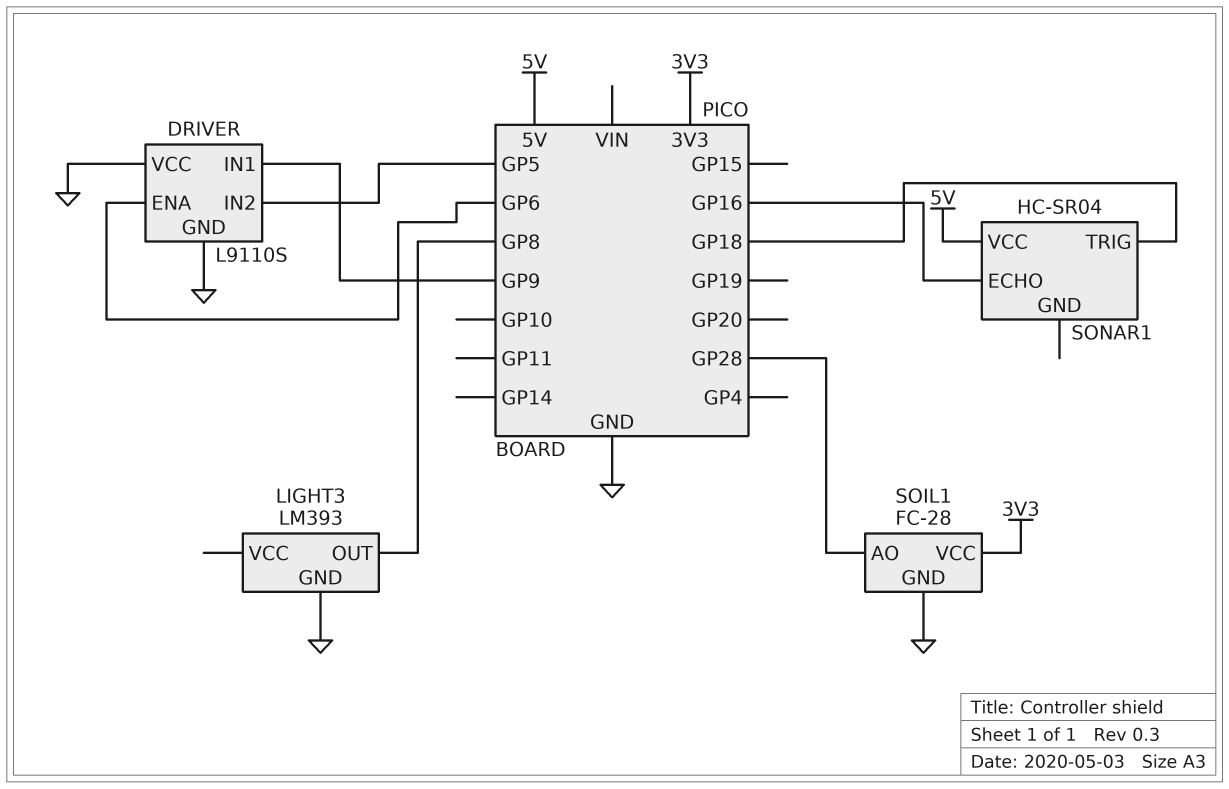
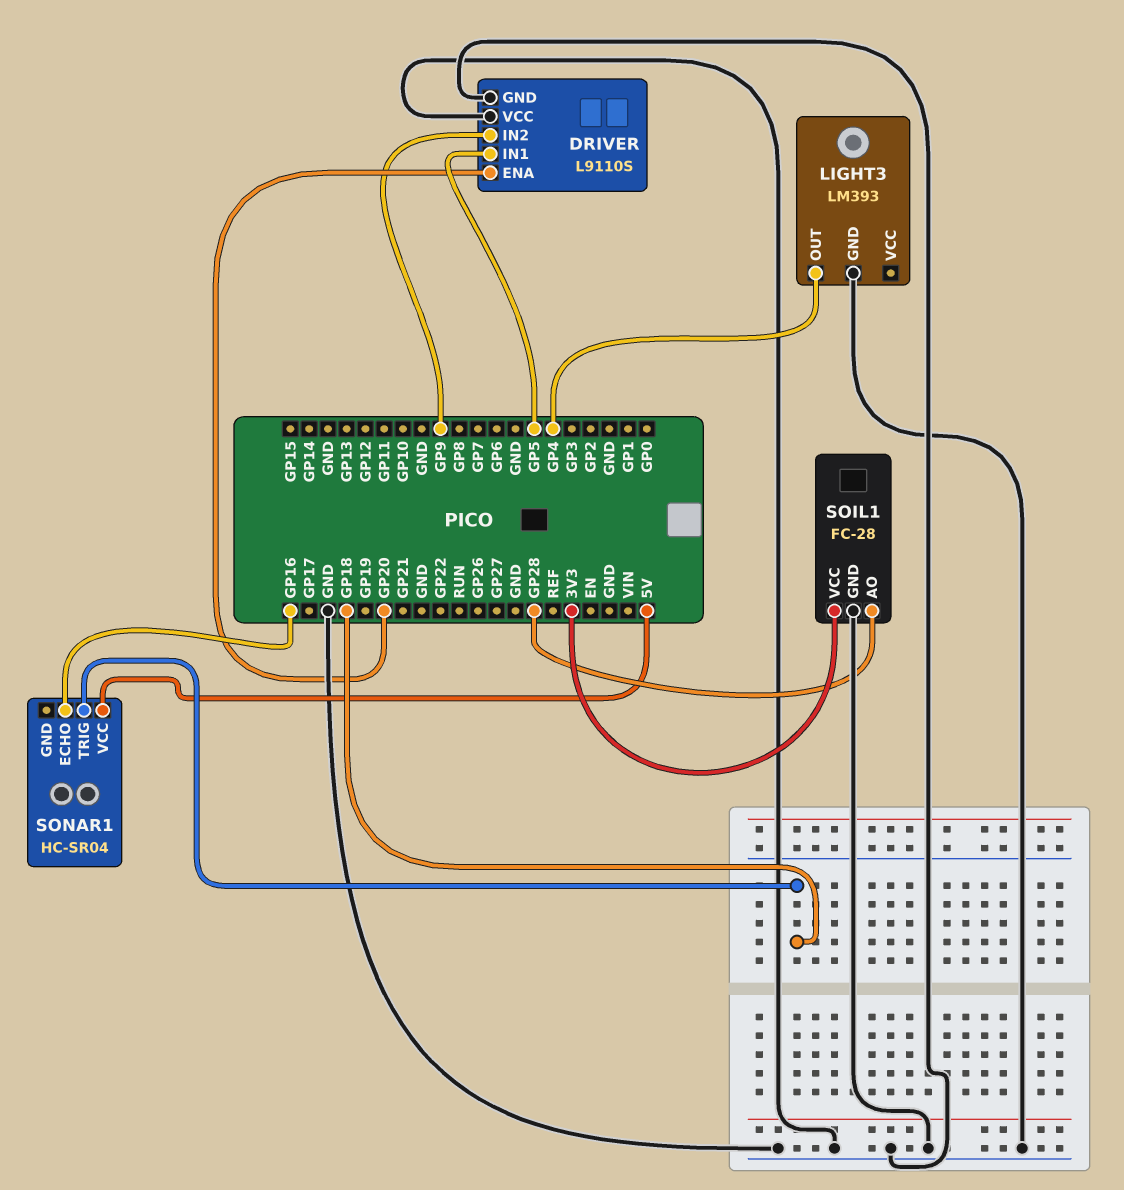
DRIVER pin ENA: GP6 -> GP20
DRIVER pin IN1: GP9 -> GP5
DRIVER pin IN2: GP5 -> GP9
LIGHT3 pin OUT: GP8 -> GP4

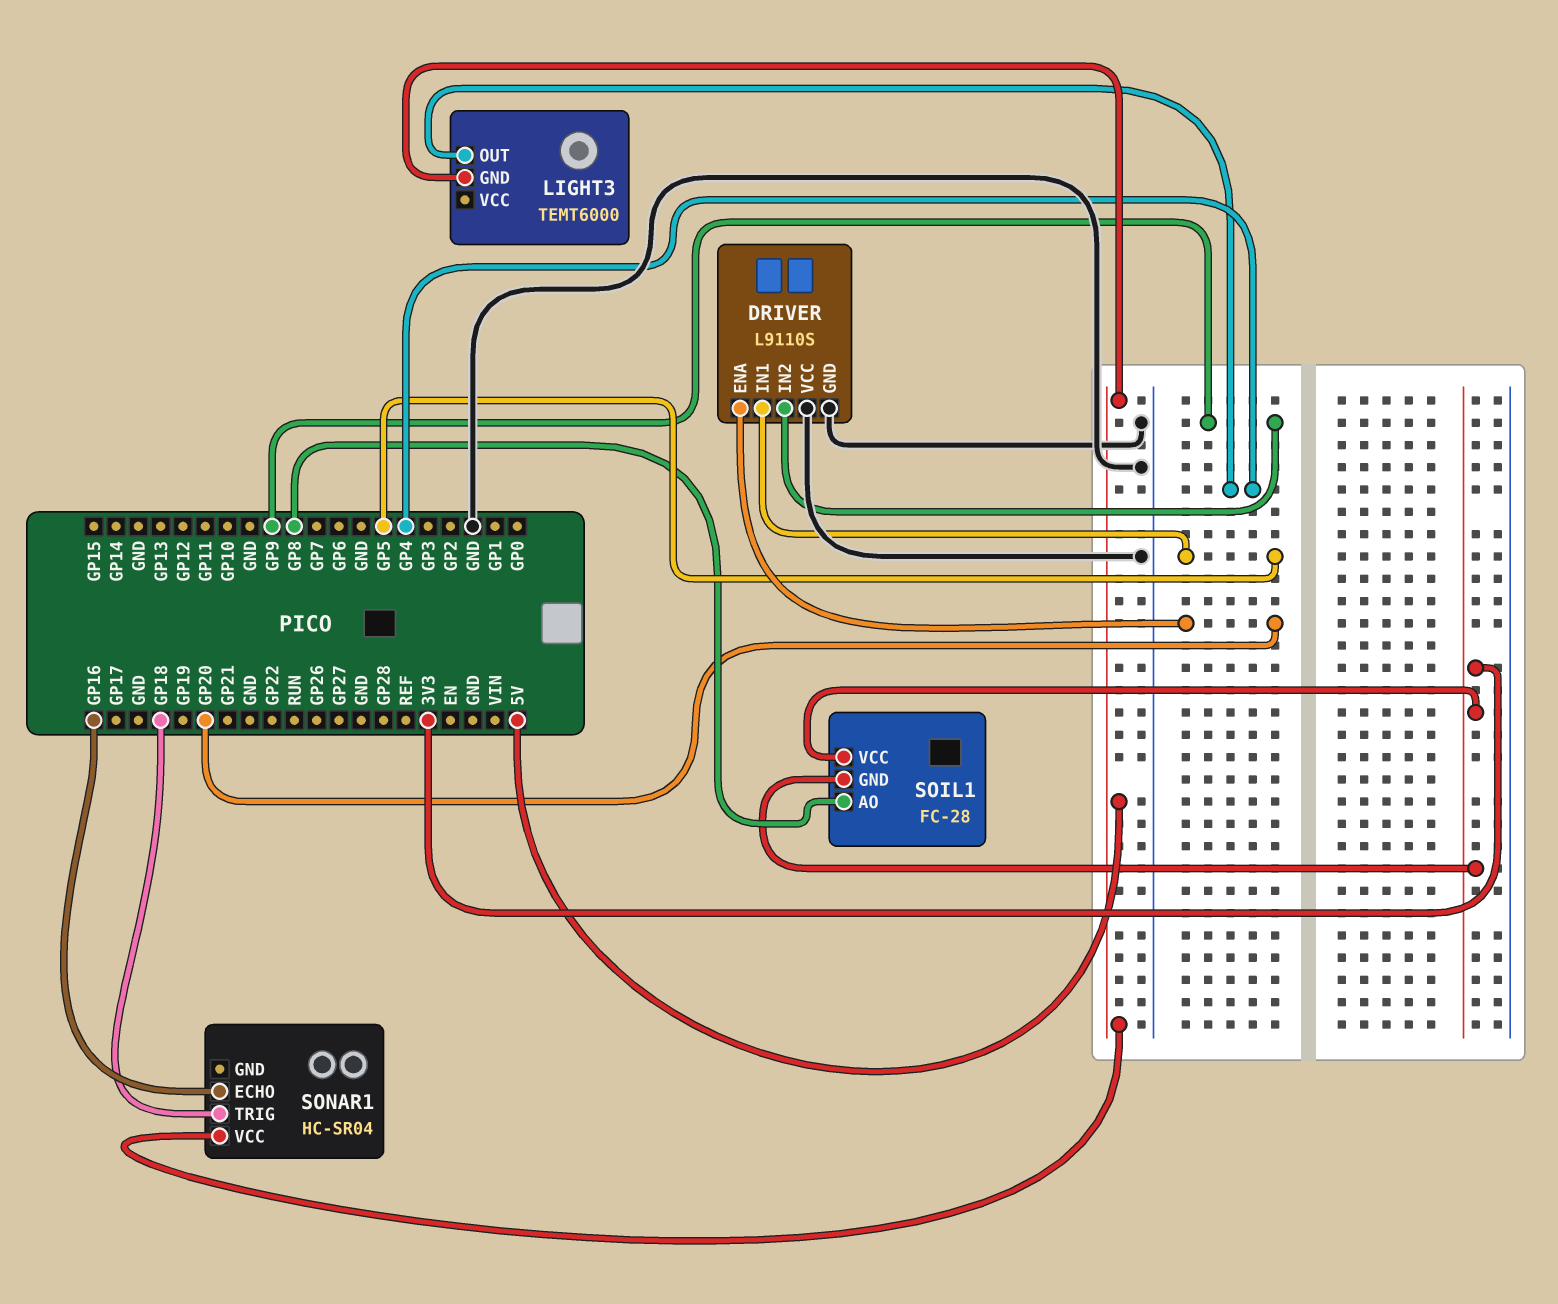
LIGHT3: LM393 -> TEMT6000
LIGHT3 pin GND: GND -> 5V
SOIL1 pin AO: GP28 -> GP8
SOIL1 pin GND: GND -> 3V3

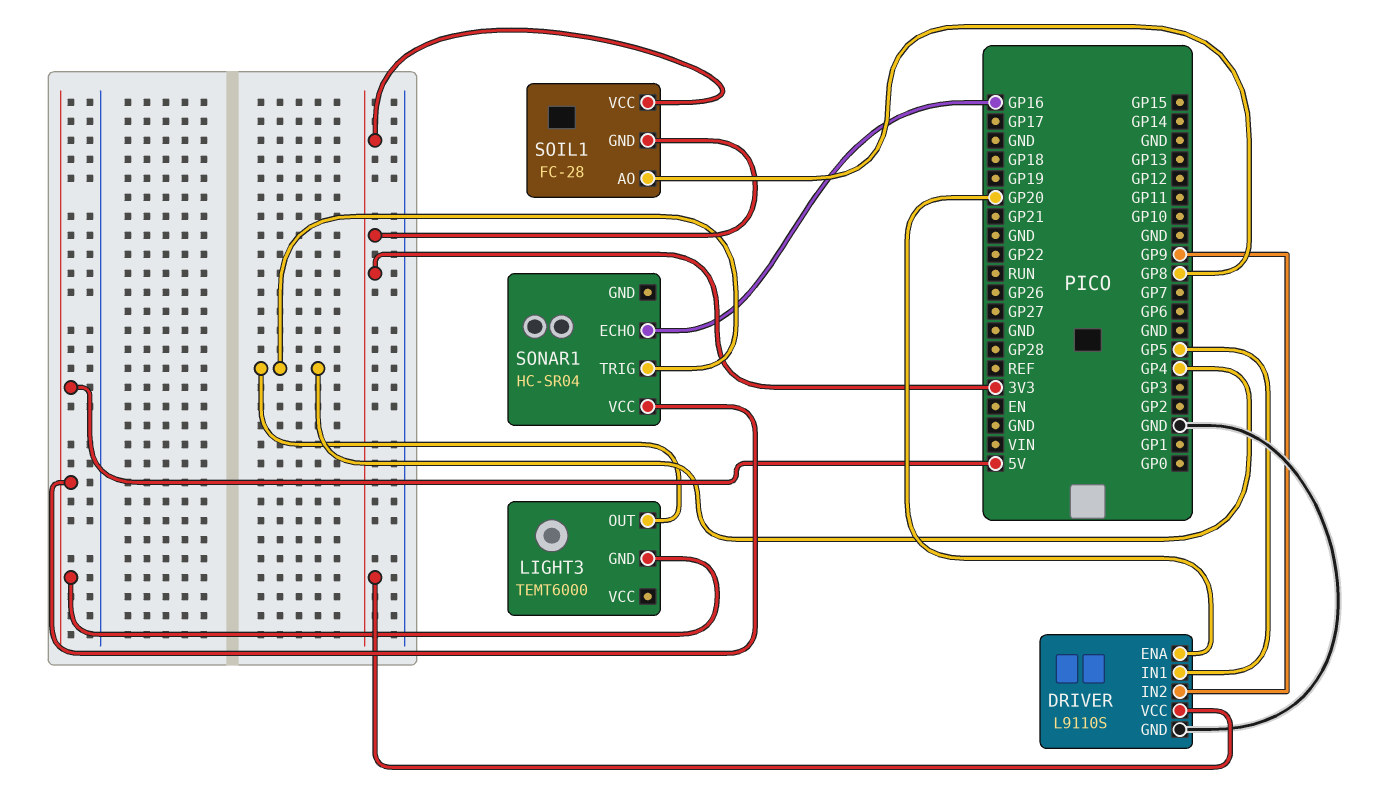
DRIVER pin VCC: GND -> 3V3
SONAR1 pin TRIG: GP18 -> GP4

